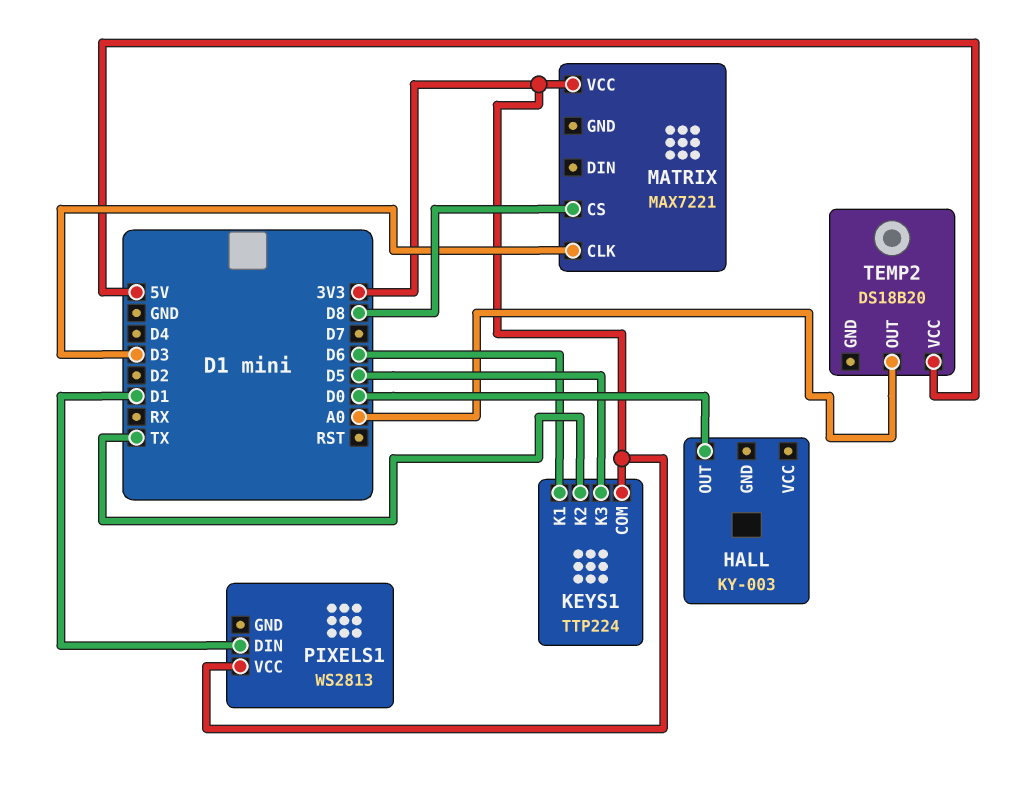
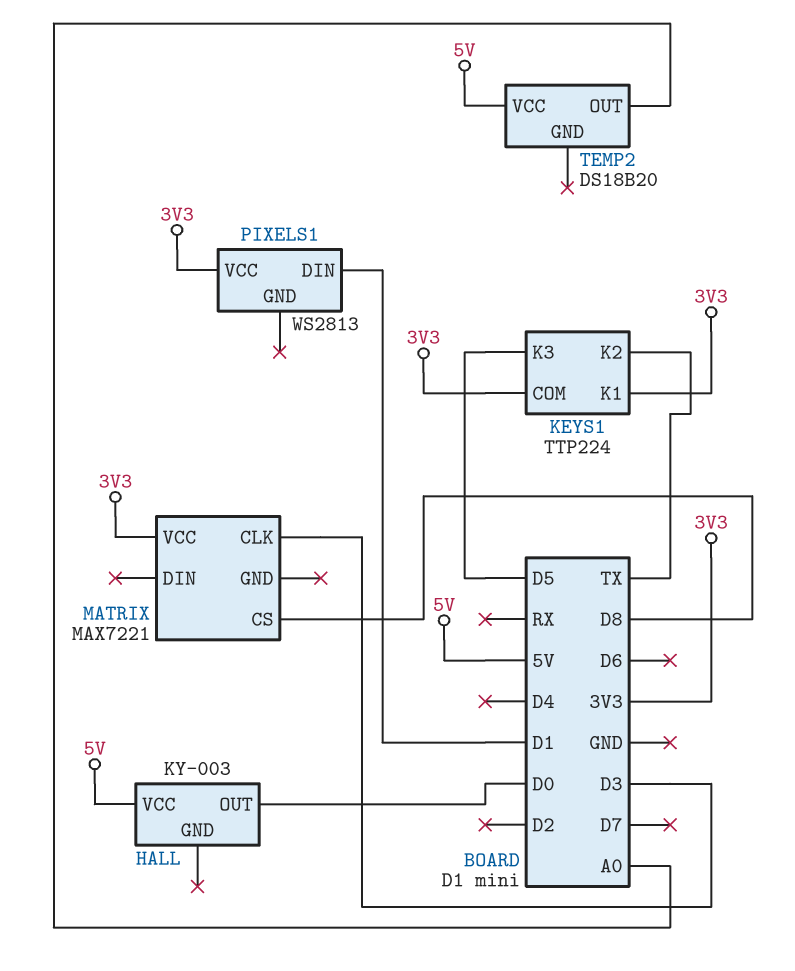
HALL pin VCC: none -> 5V
KEYS1 pin K1: D6 -> 3V3

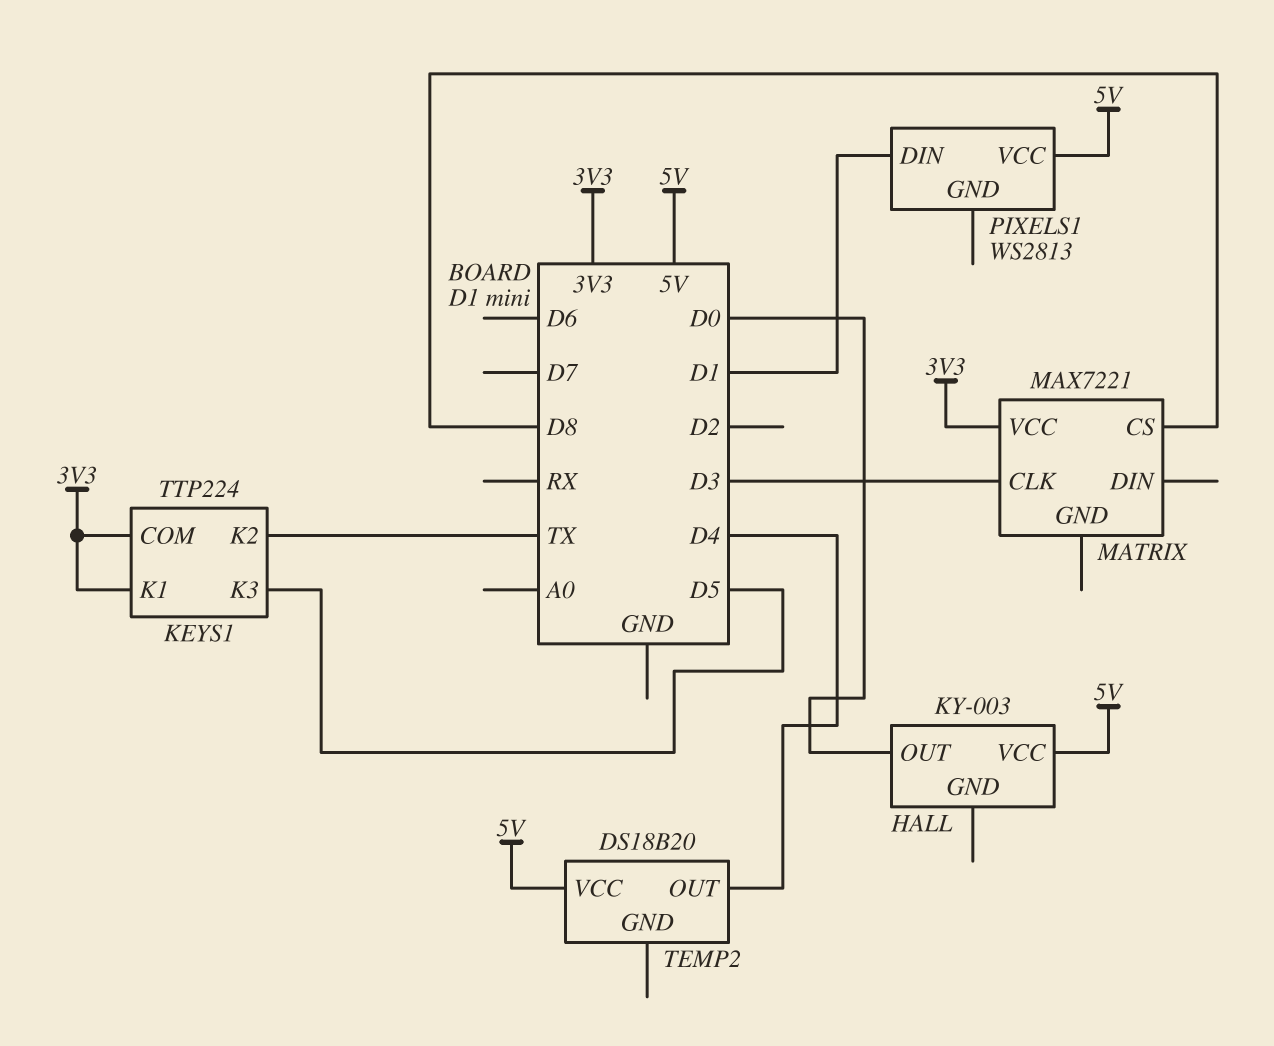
PIXELS1 pin VCC: 3V3 -> 5V
TEMP2 pin OUT: A0 -> D4

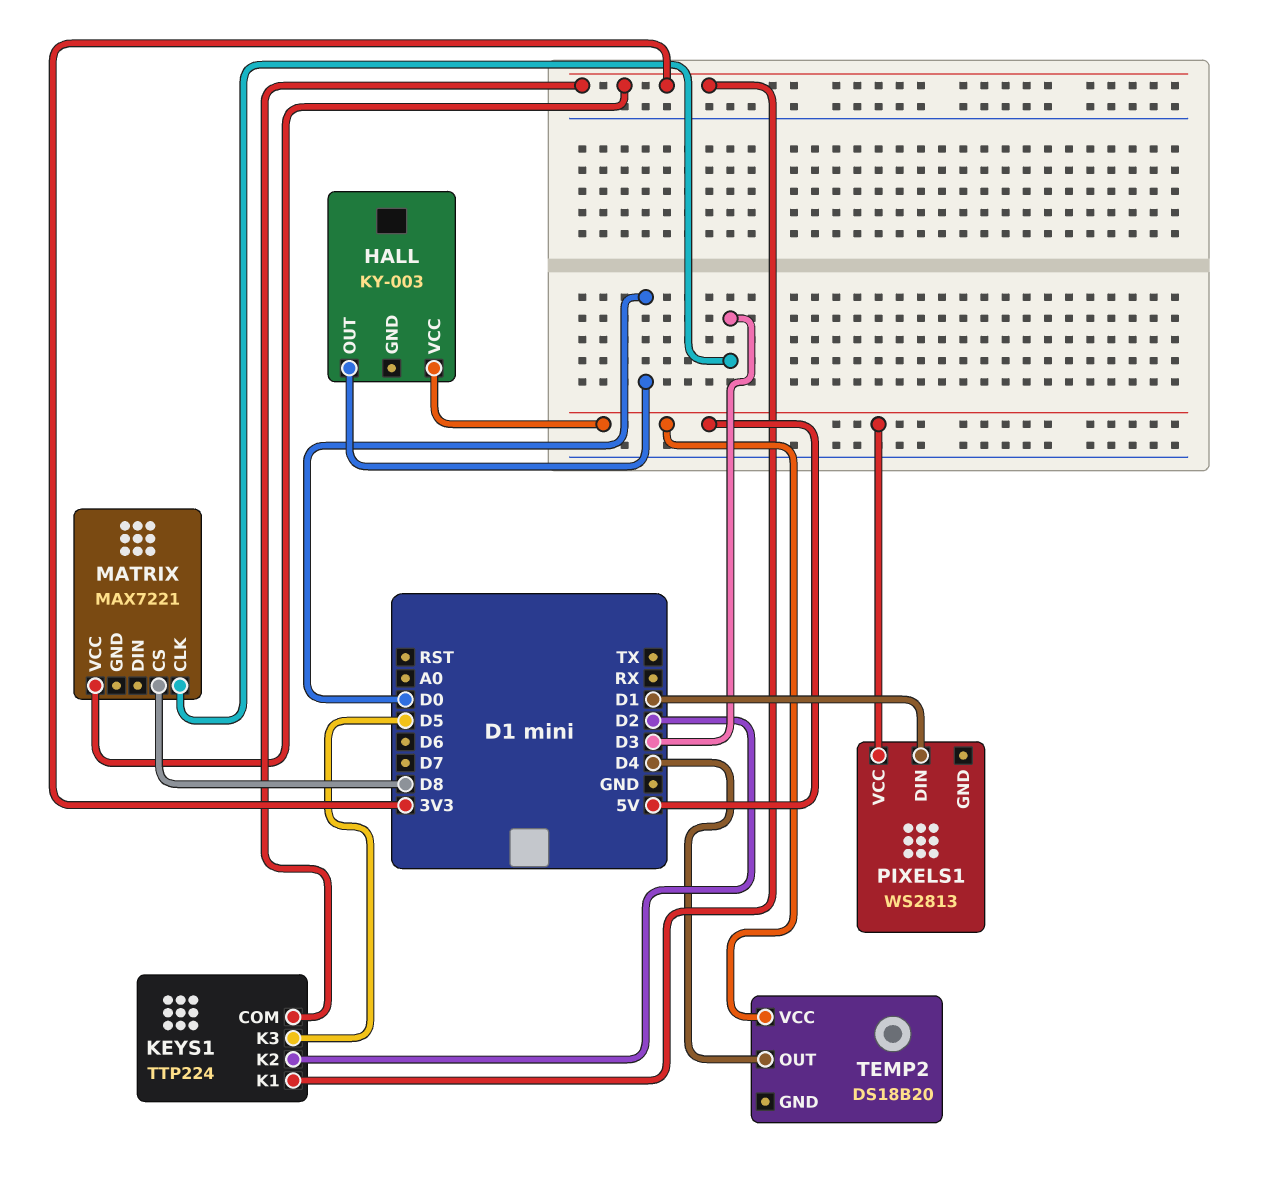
KEYS1 pin K2: TX -> D2

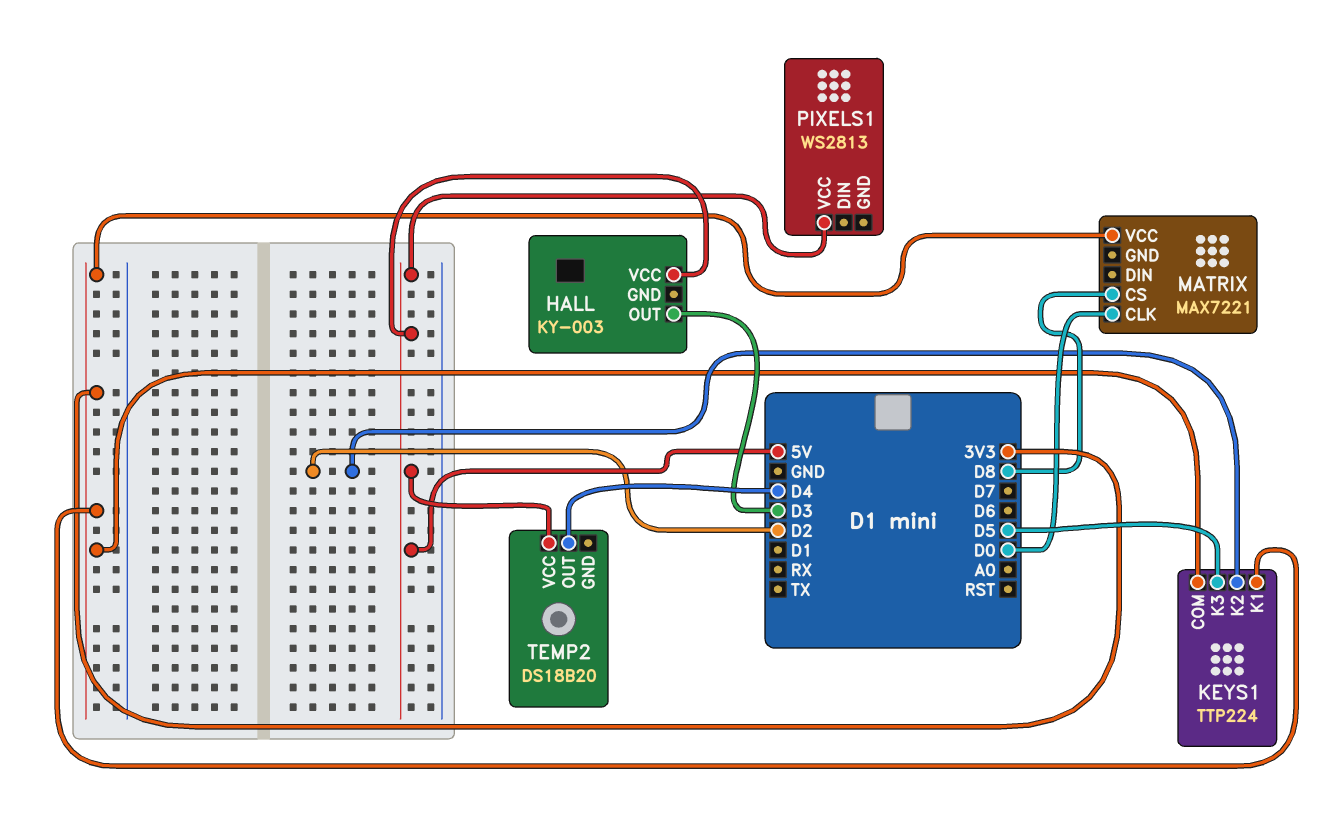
HALL pin OUT: D0 -> D3
MATRIX pin CLK: D3 -> D0
PIXELS1 pin DIN: D1 -> none

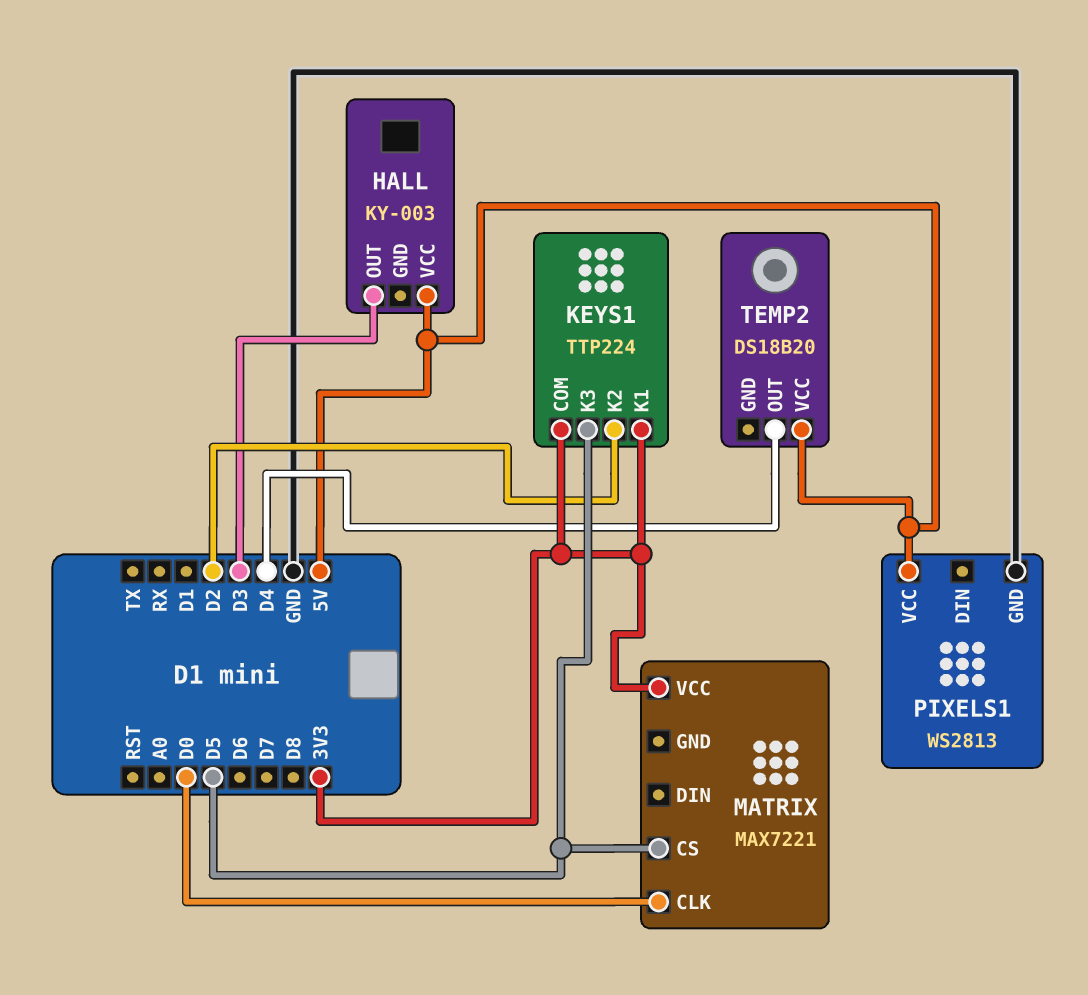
MATRIX pin CS: D8 -> D5
PIXELS1 pin GND: none -> GND

